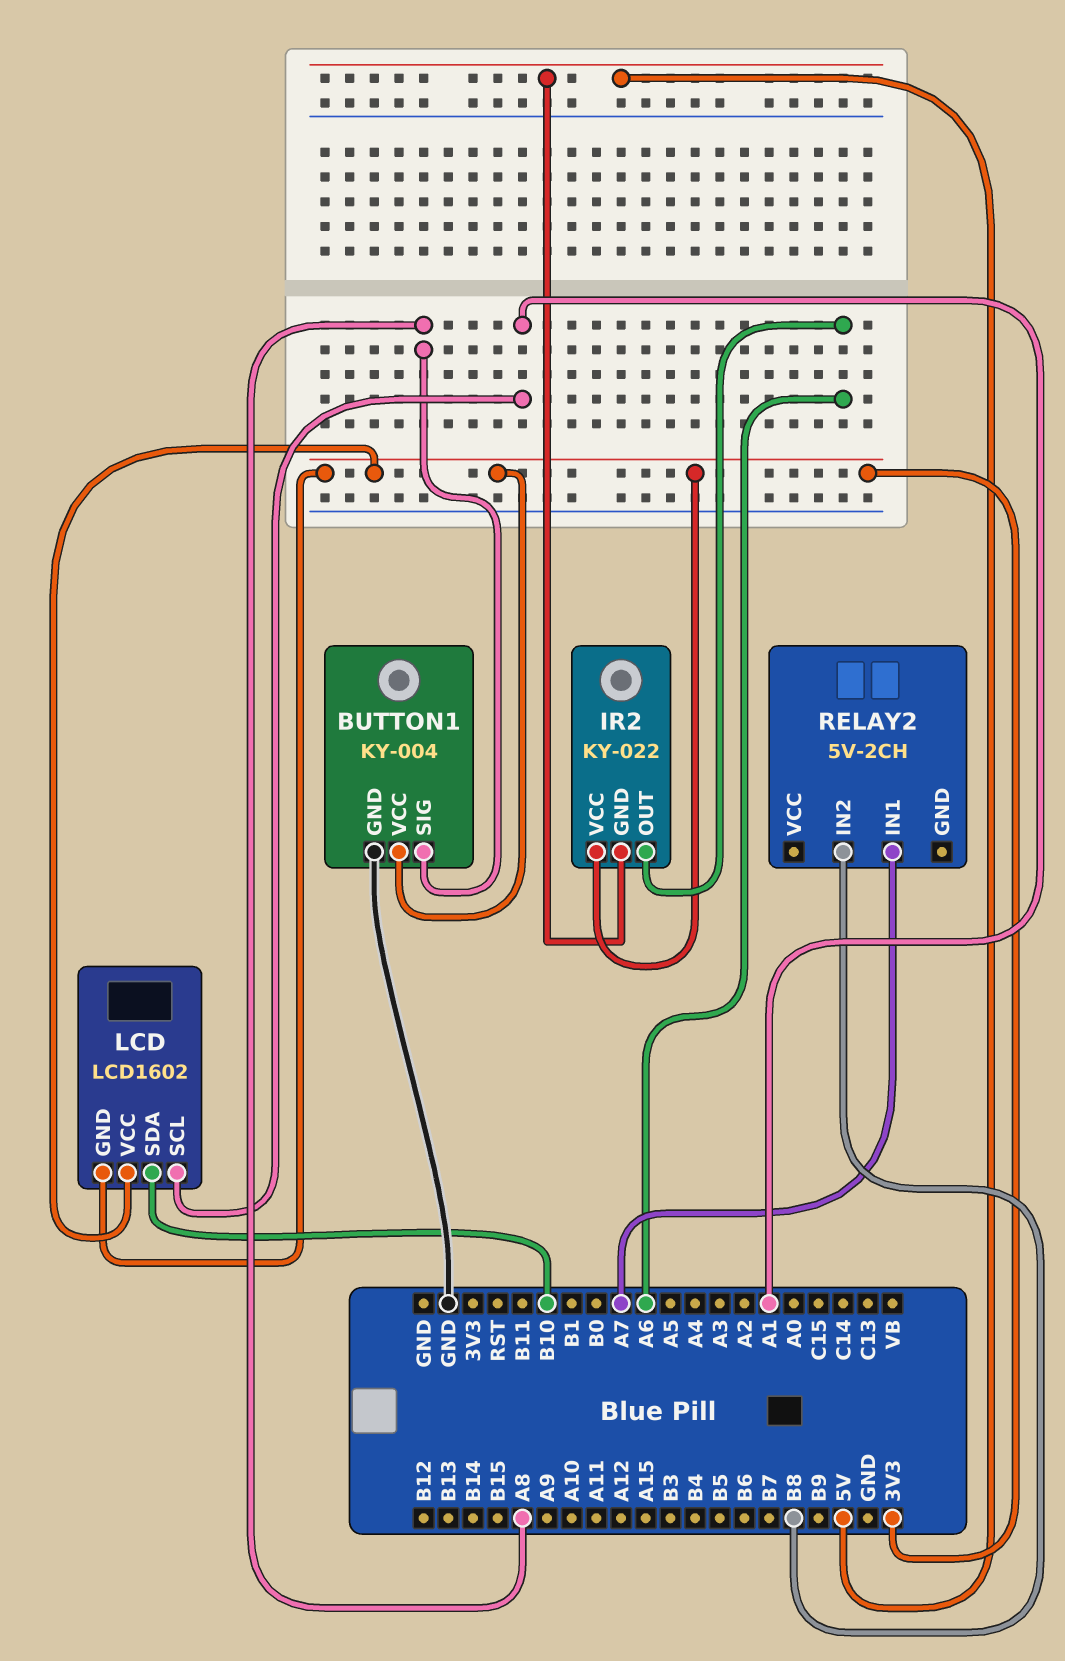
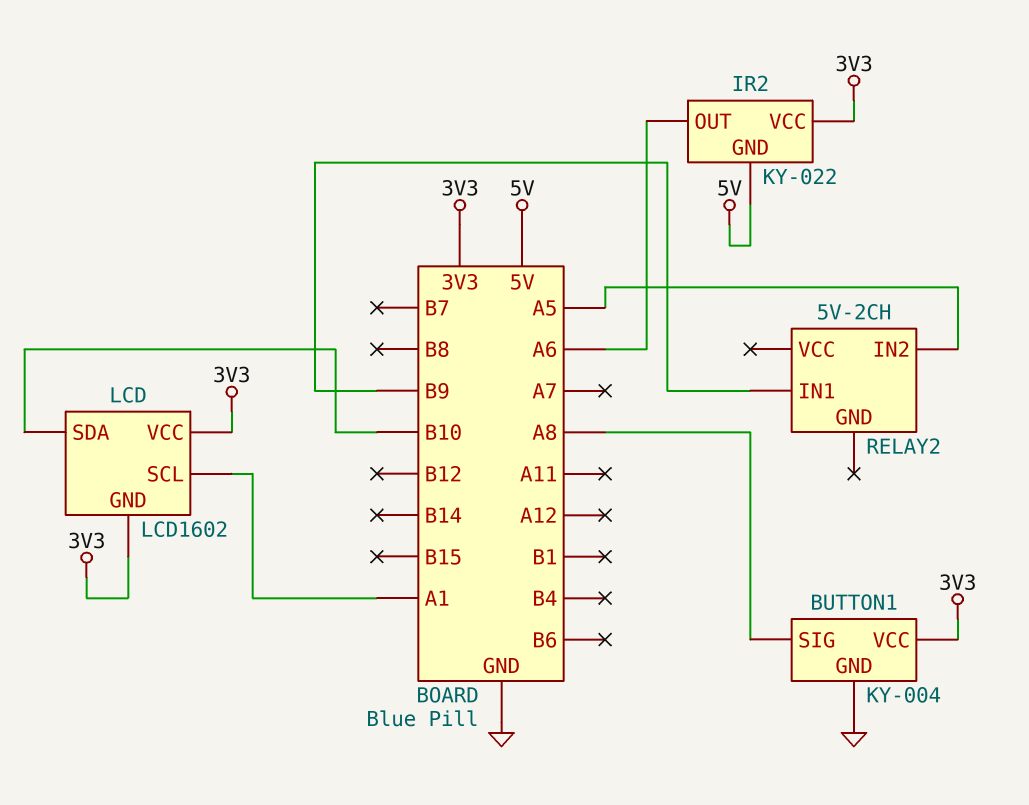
RELAY2 pin IN1: A7 -> B9
RELAY2 pin IN2: B8 -> A5

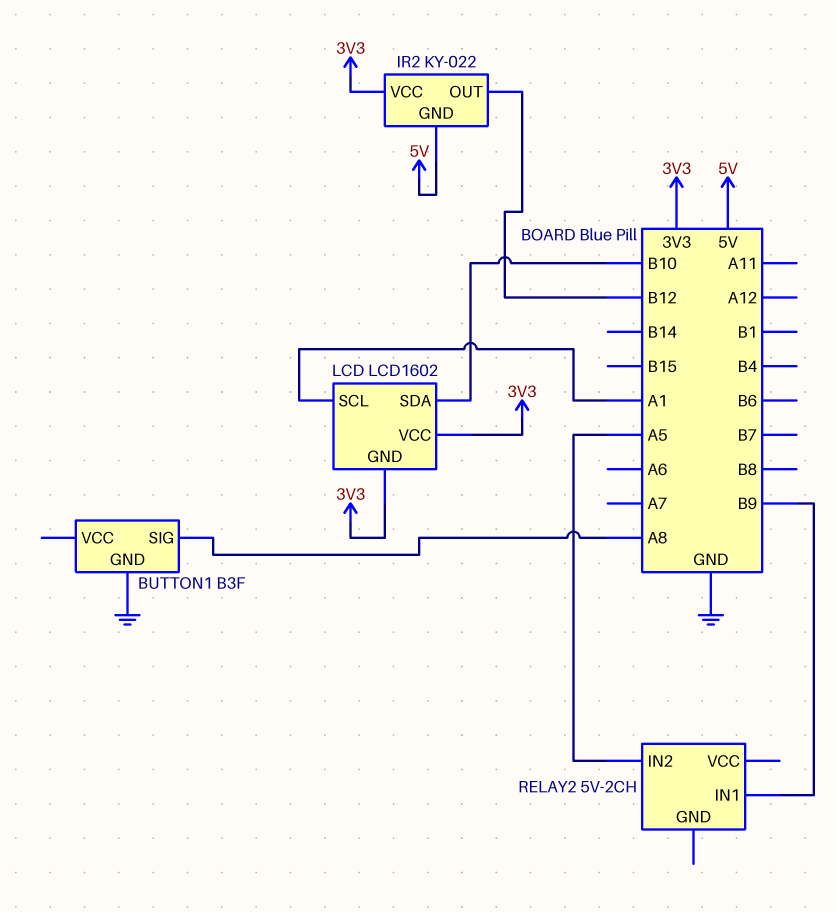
BUTTON1: KY-004 -> B3F
BUTTON1 pin VCC: 3V3 -> none
IR2 pin OUT: A6 -> B12

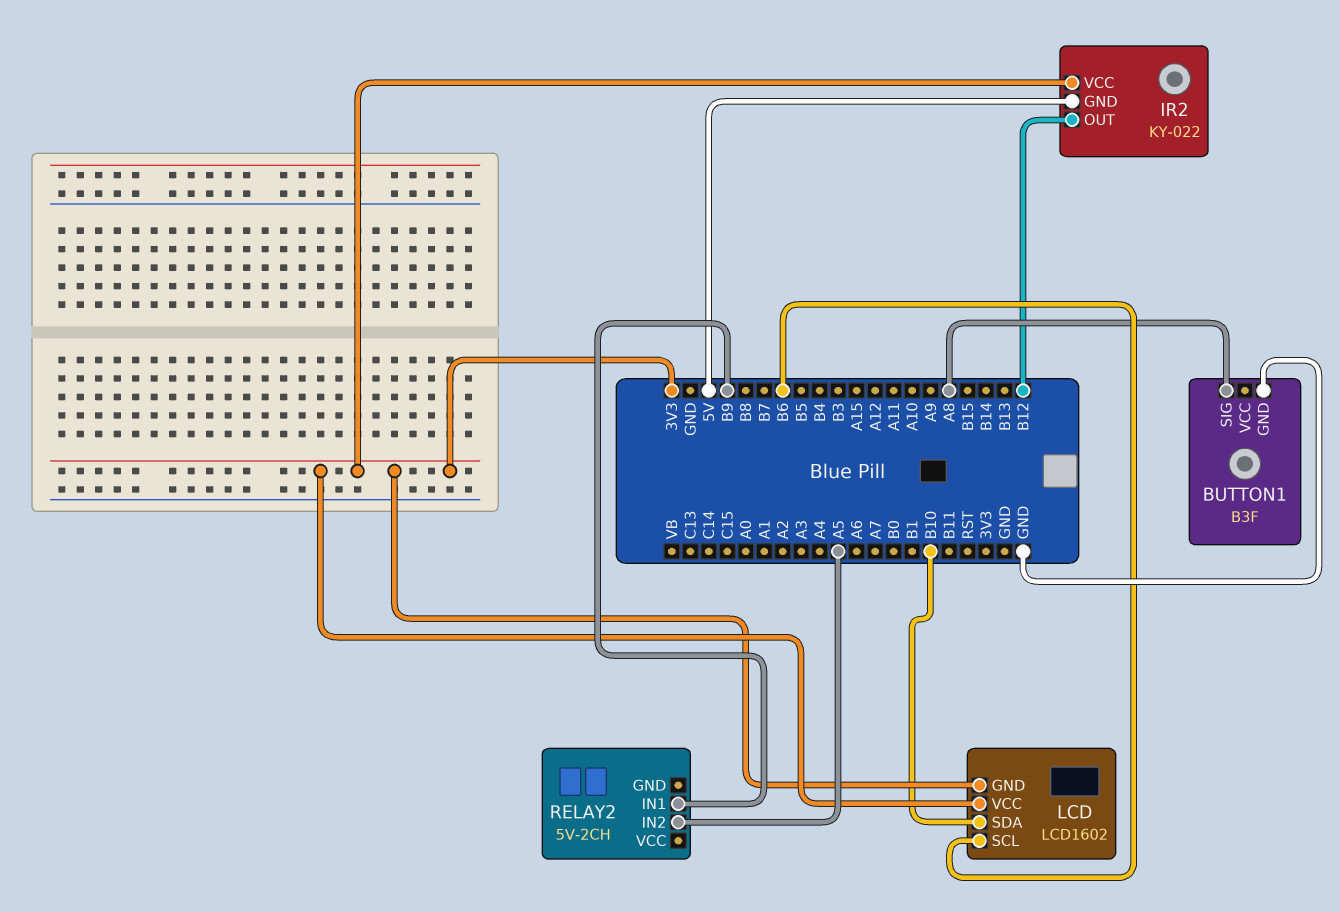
LCD pin SCL: A1 -> B6

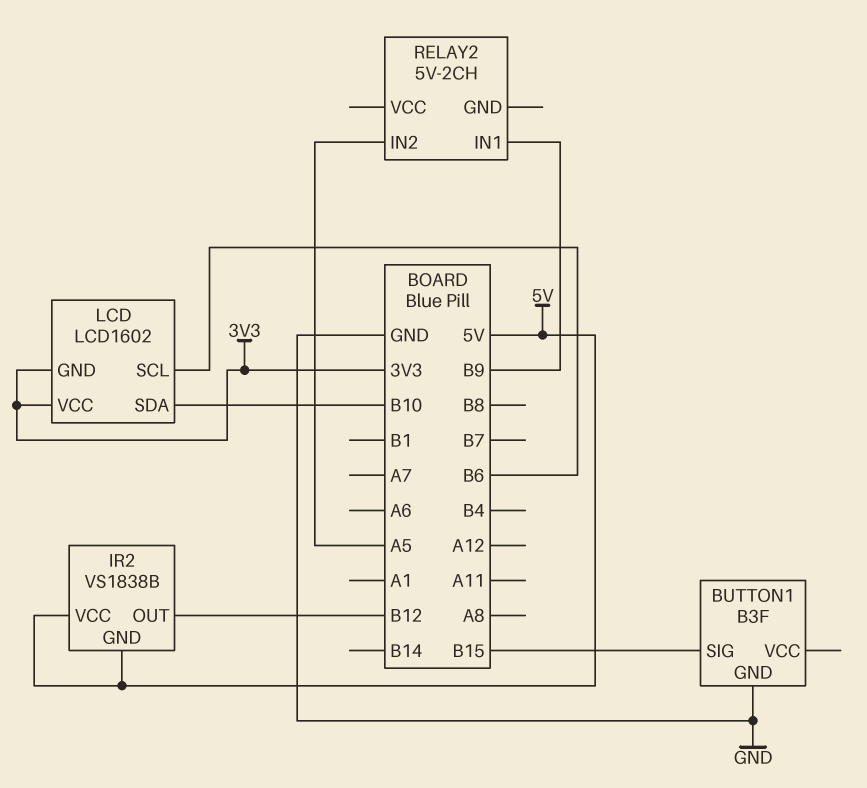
BUTTON1 pin SIG: A8 -> B15
IR2: KY-022 -> VS1838B
IR2 pin VCC: 3V3 -> 5V

